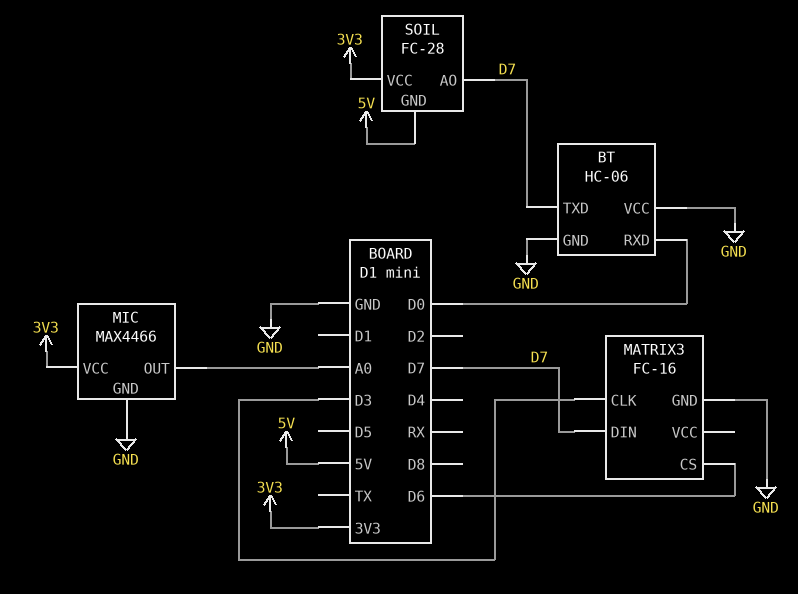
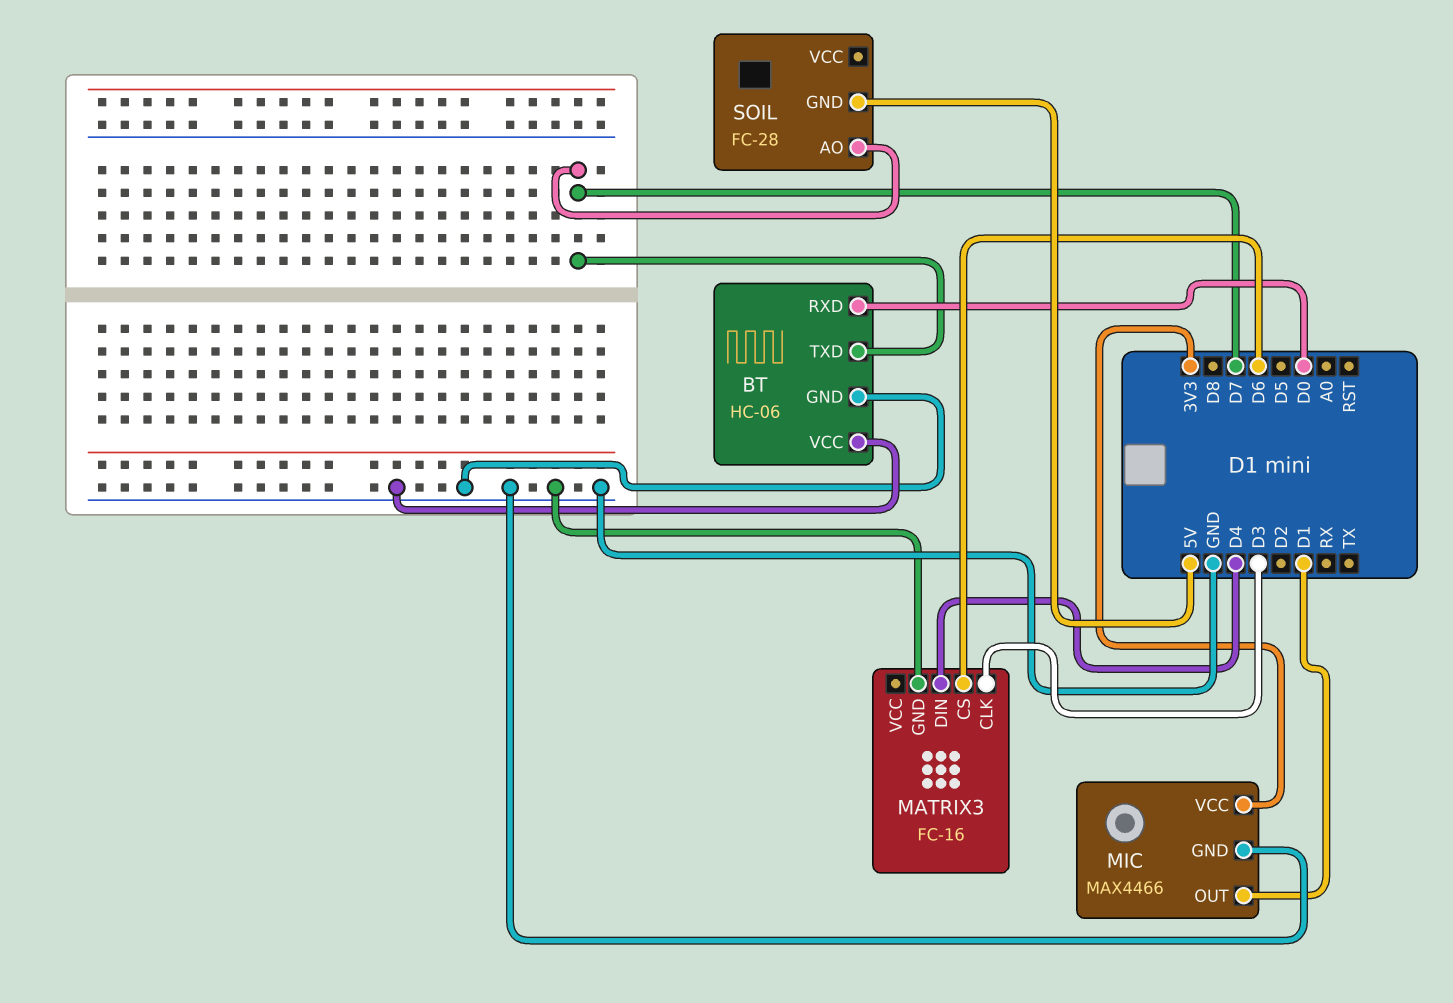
MATRIX3 pin DIN: D7 -> D4
MIC pin OUT: A0 -> D1
SOIL pin VCC: 3V3 -> none

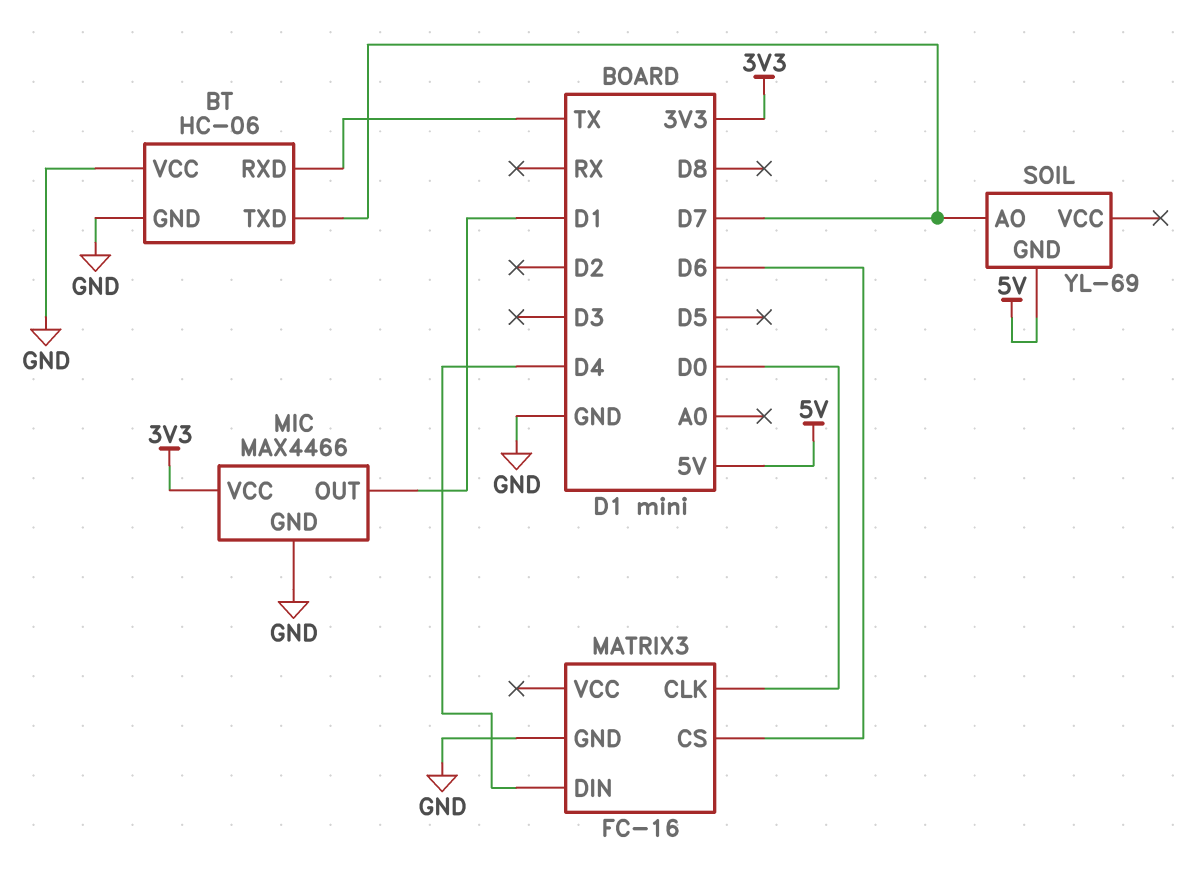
BT pin RXD: D0 -> TX
MATRIX3 pin CLK: D3 -> D0
SOIL: FC-28 -> YL-69

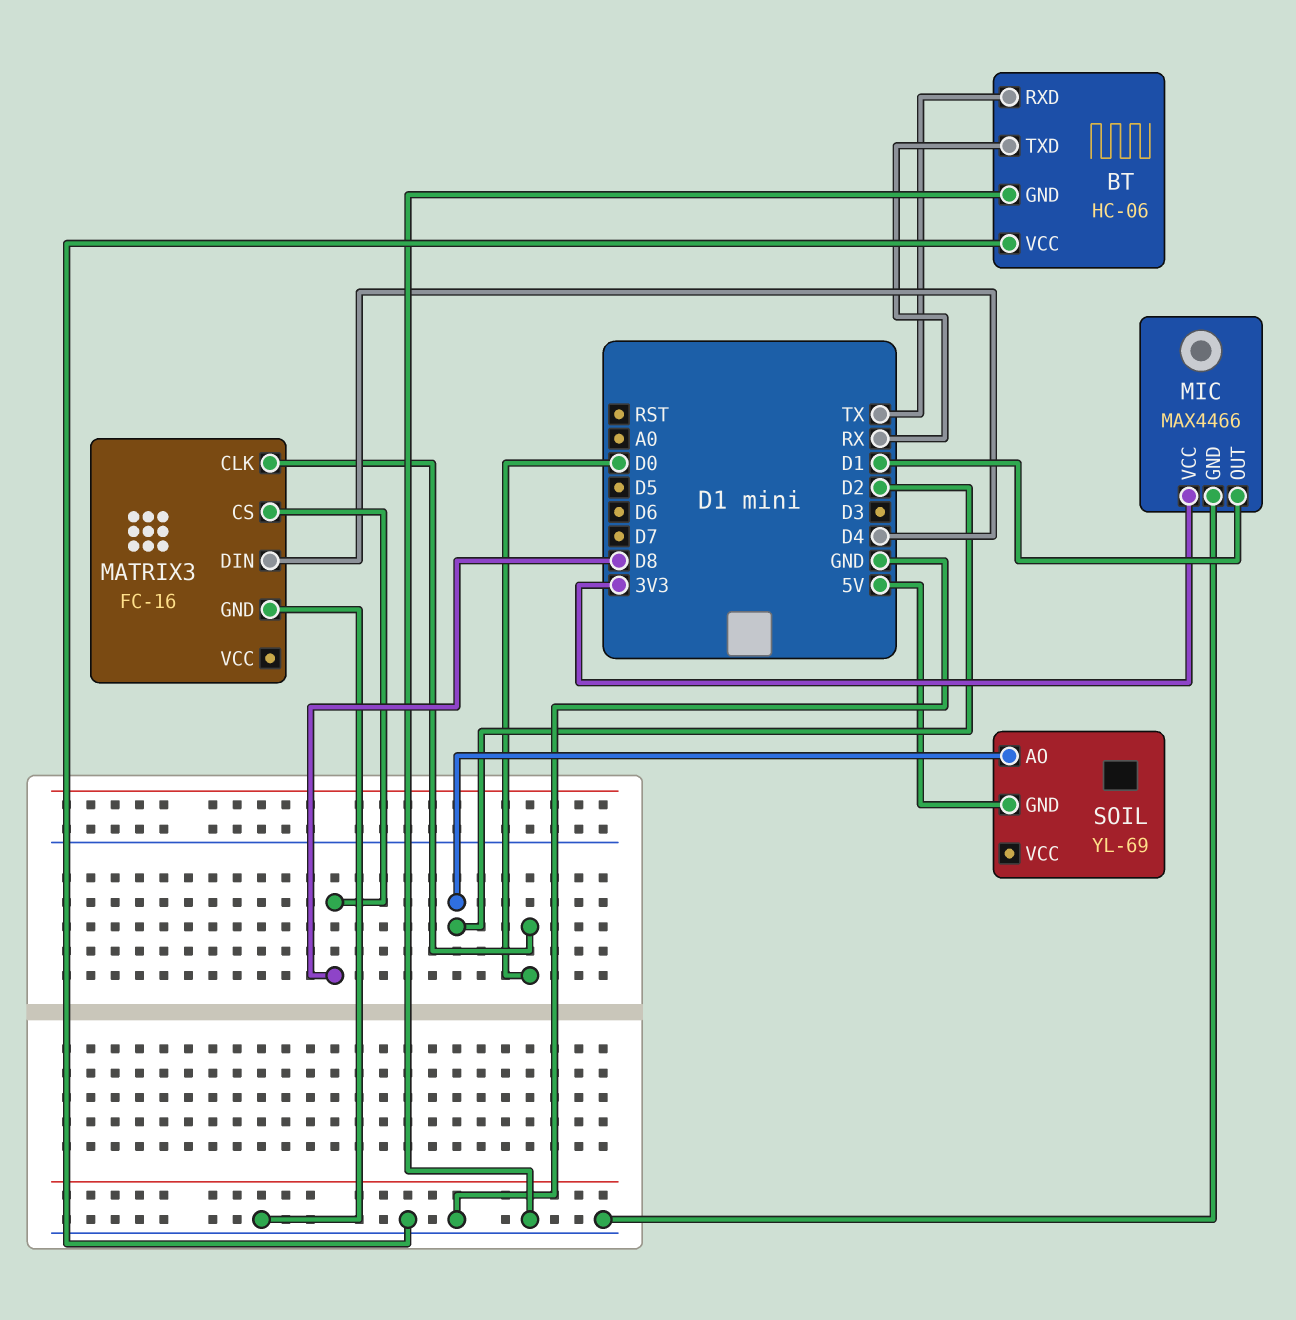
BT pin TXD: D7 -> RX
MATRIX3 pin CS: D6 -> D8
SOIL pin AO: D7 -> D2

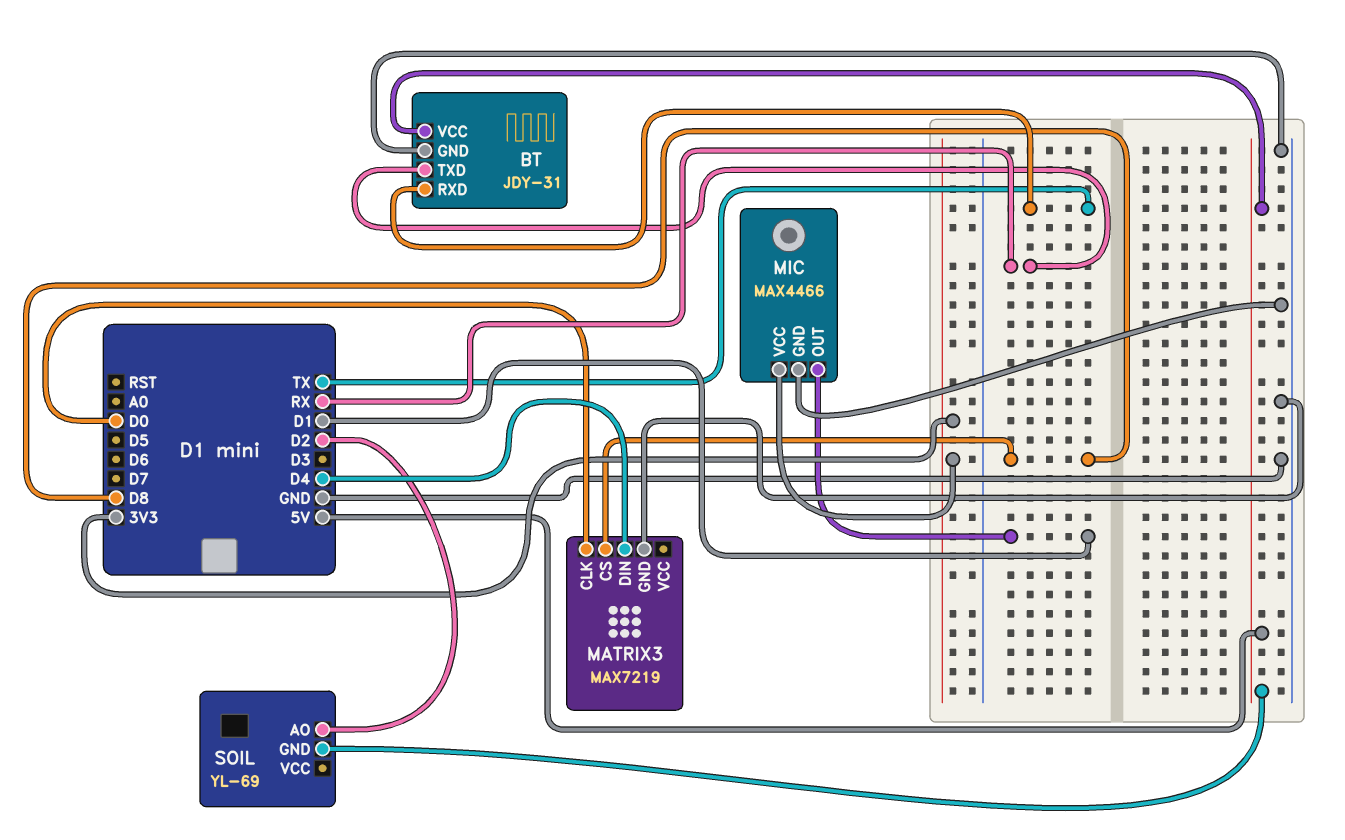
BT: HC-06 -> JDY-31
BT pin VCC: GND -> 5V
MATRIX3: FC-16 -> MAX7219

